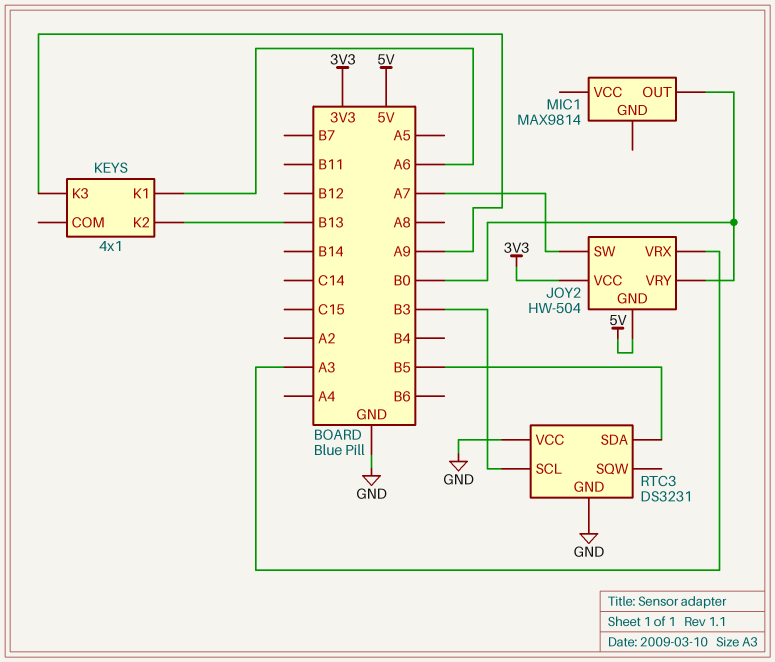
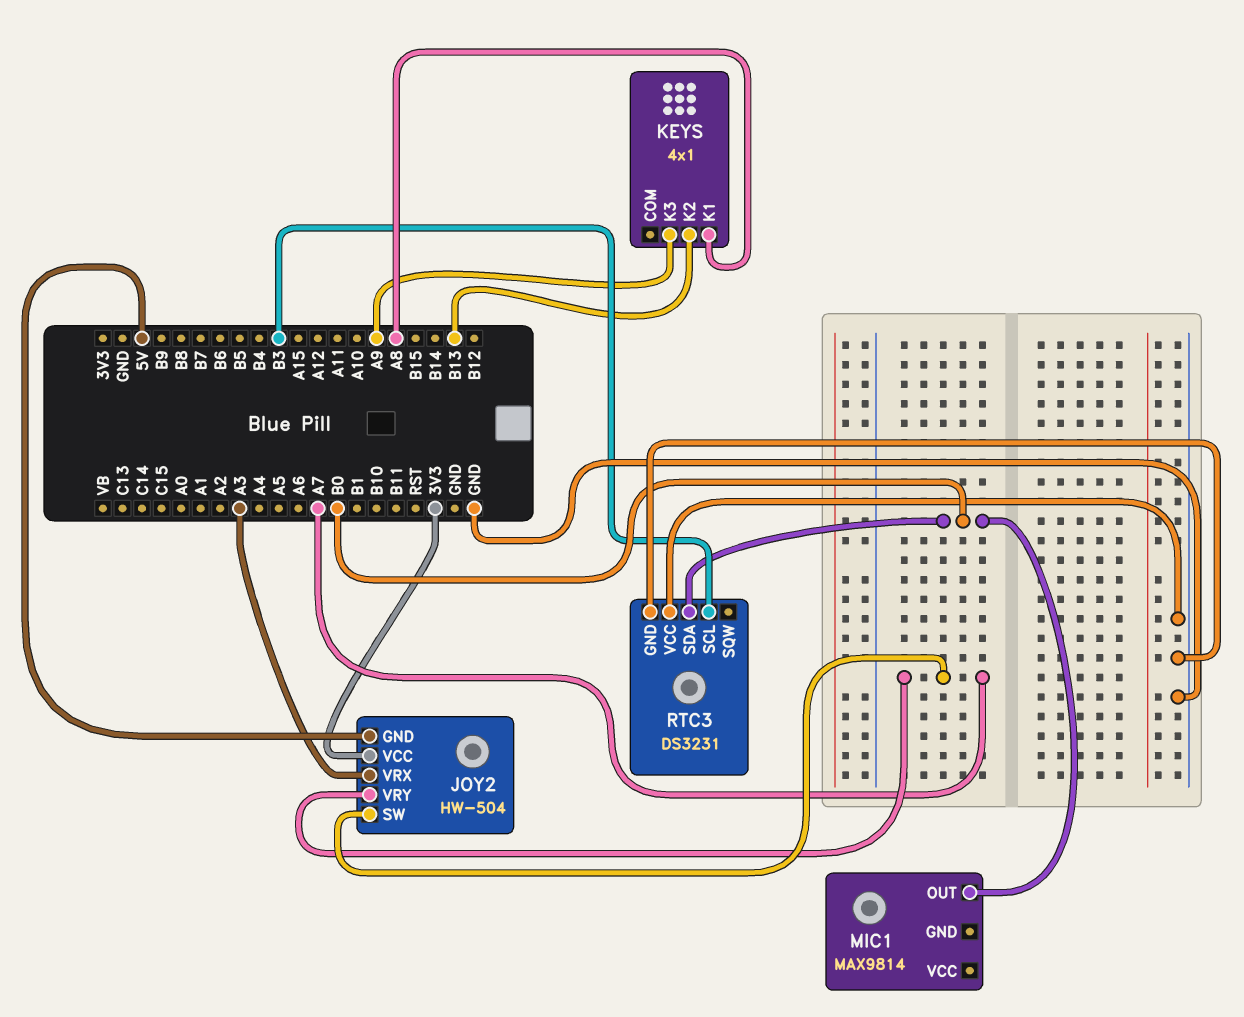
JOY2 pin VRY: B0 -> A7
KEYS pin K1: A6 -> A8
RTC3 pin SDA: B5 -> B0

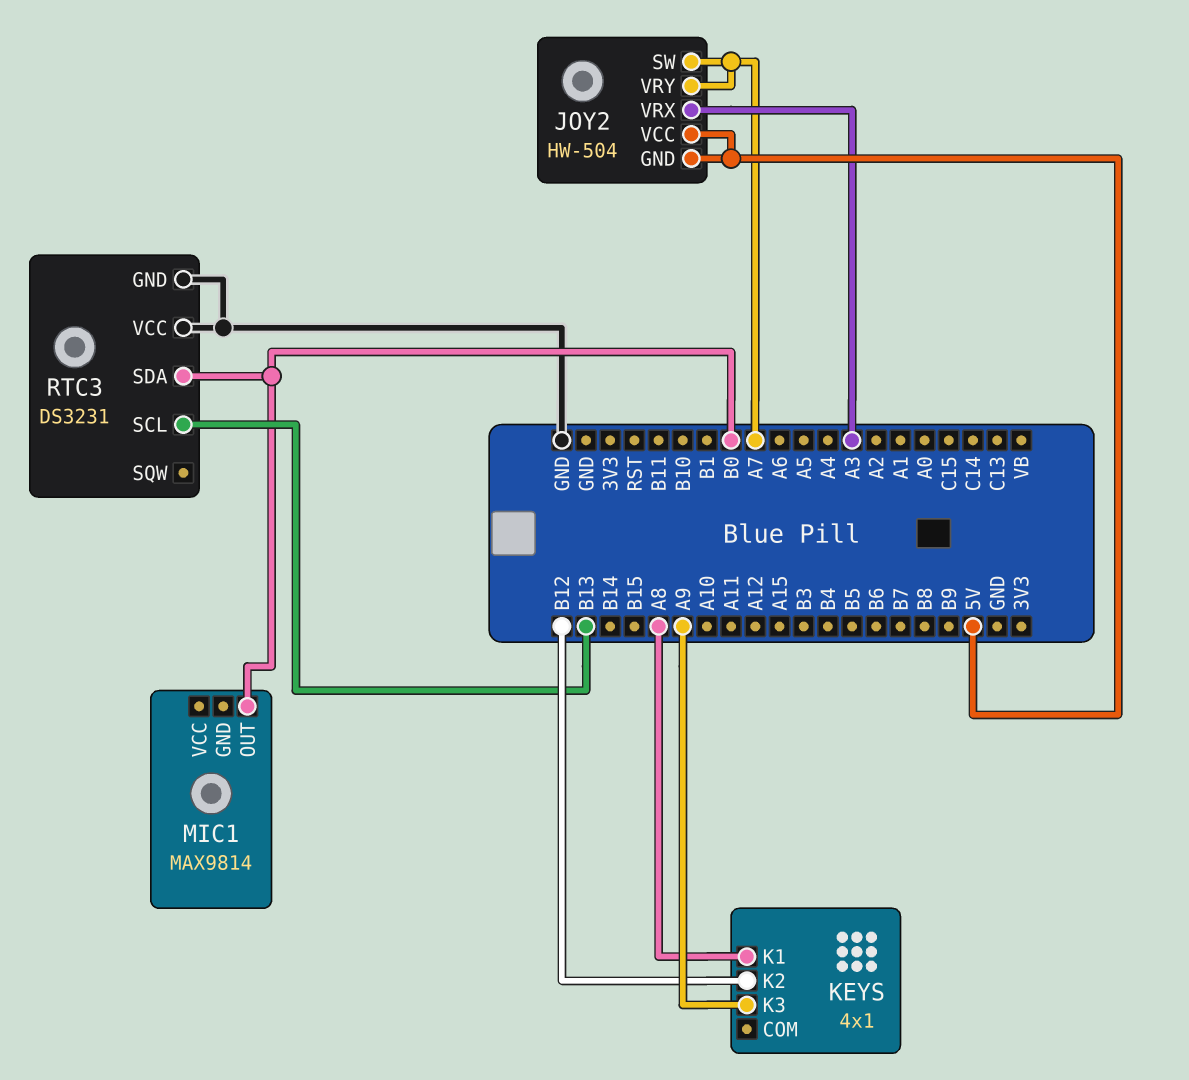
JOY2 pin VCC: 3V3 -> 5V
KEYS pin K2: B13 -> B12
RTC3 pin SCL: B3 -> B13

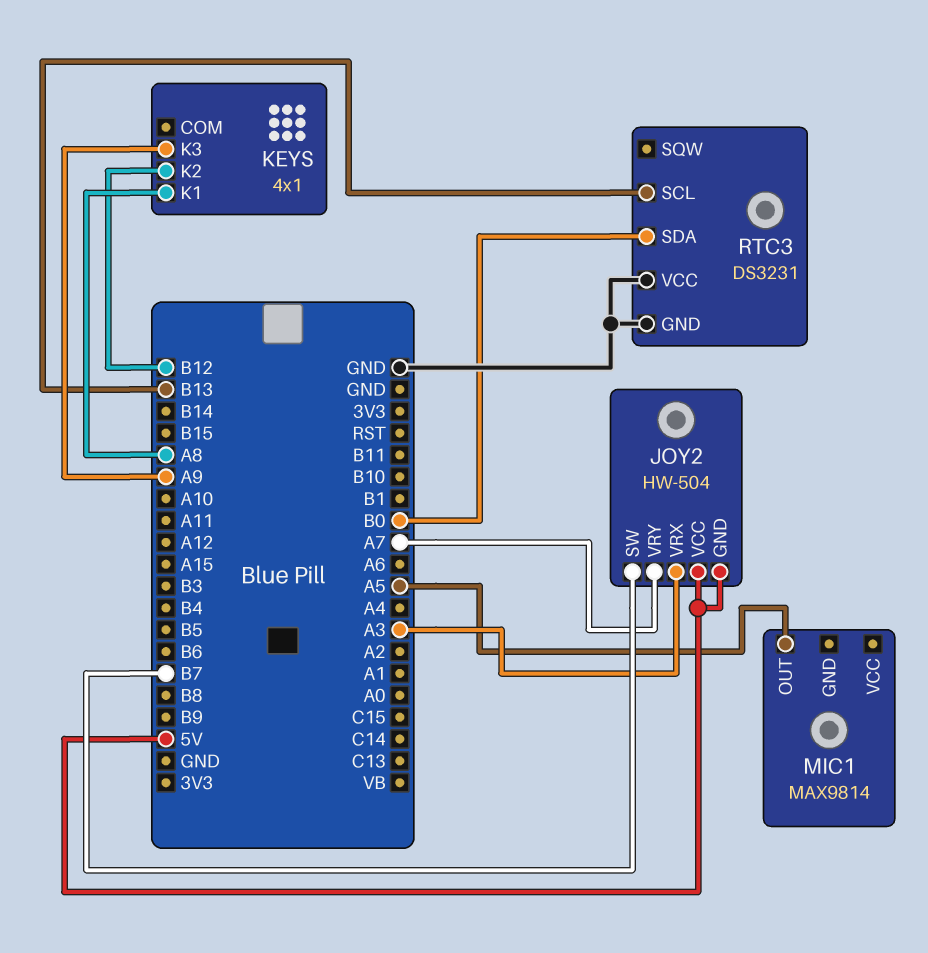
JOY2 pin SW: A7 -> B7
MIC1 pin OUT: B0 -> A5

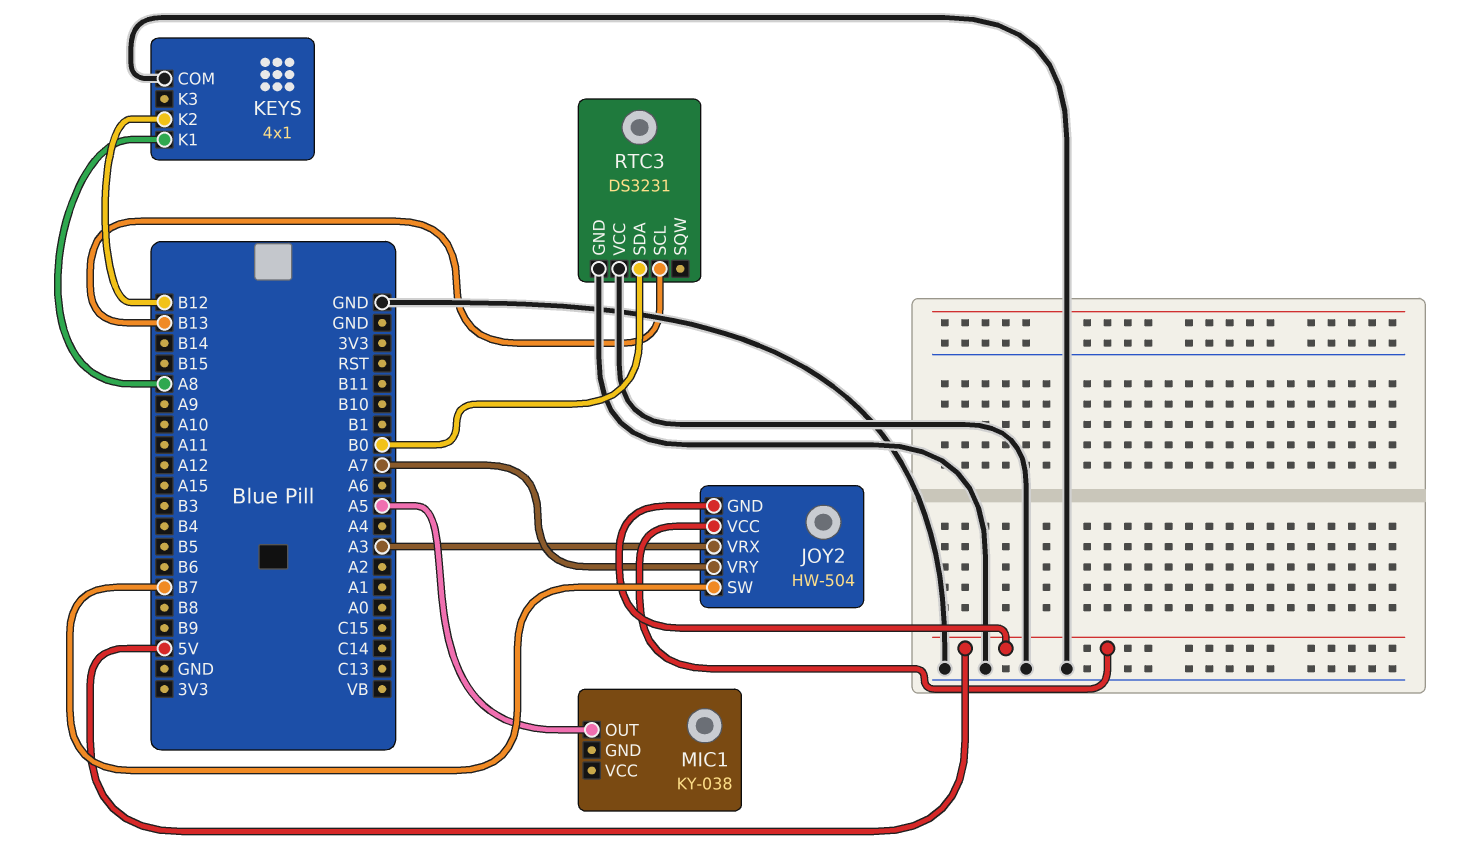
KEYS pin COM: none -> GND
KEYS pin K3: A9 -> none
MIC1: MAX9814 -> KY-038

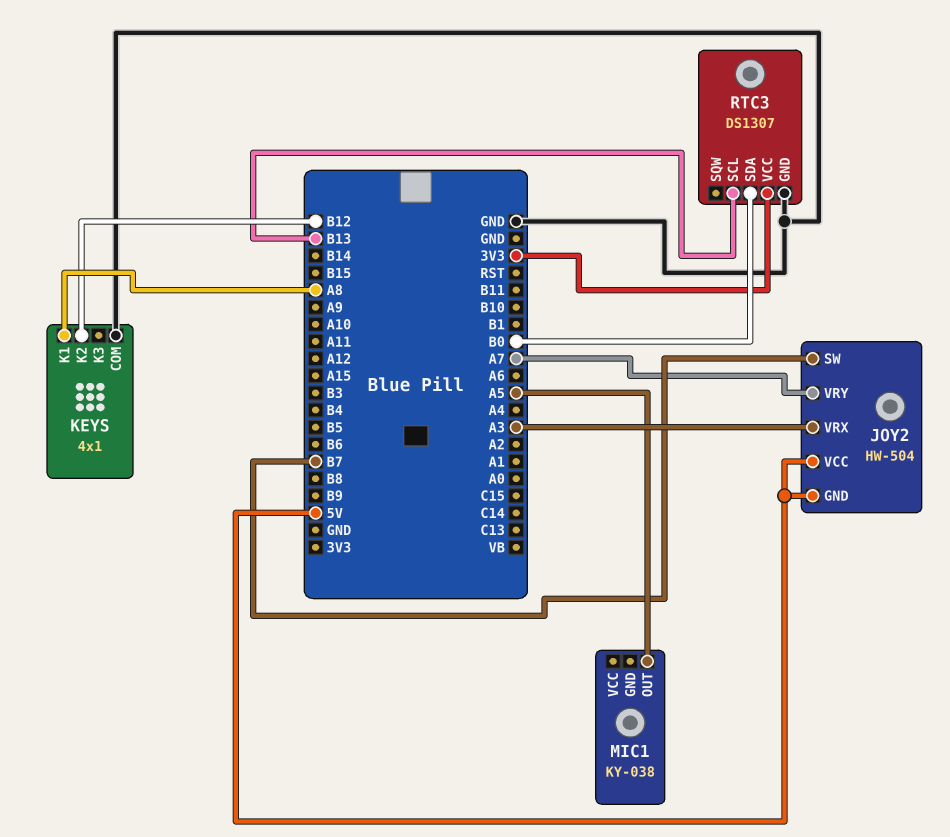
RTC3: DS3231 -> DS1307
RTC3 pin VCC: GND -> 3V3

